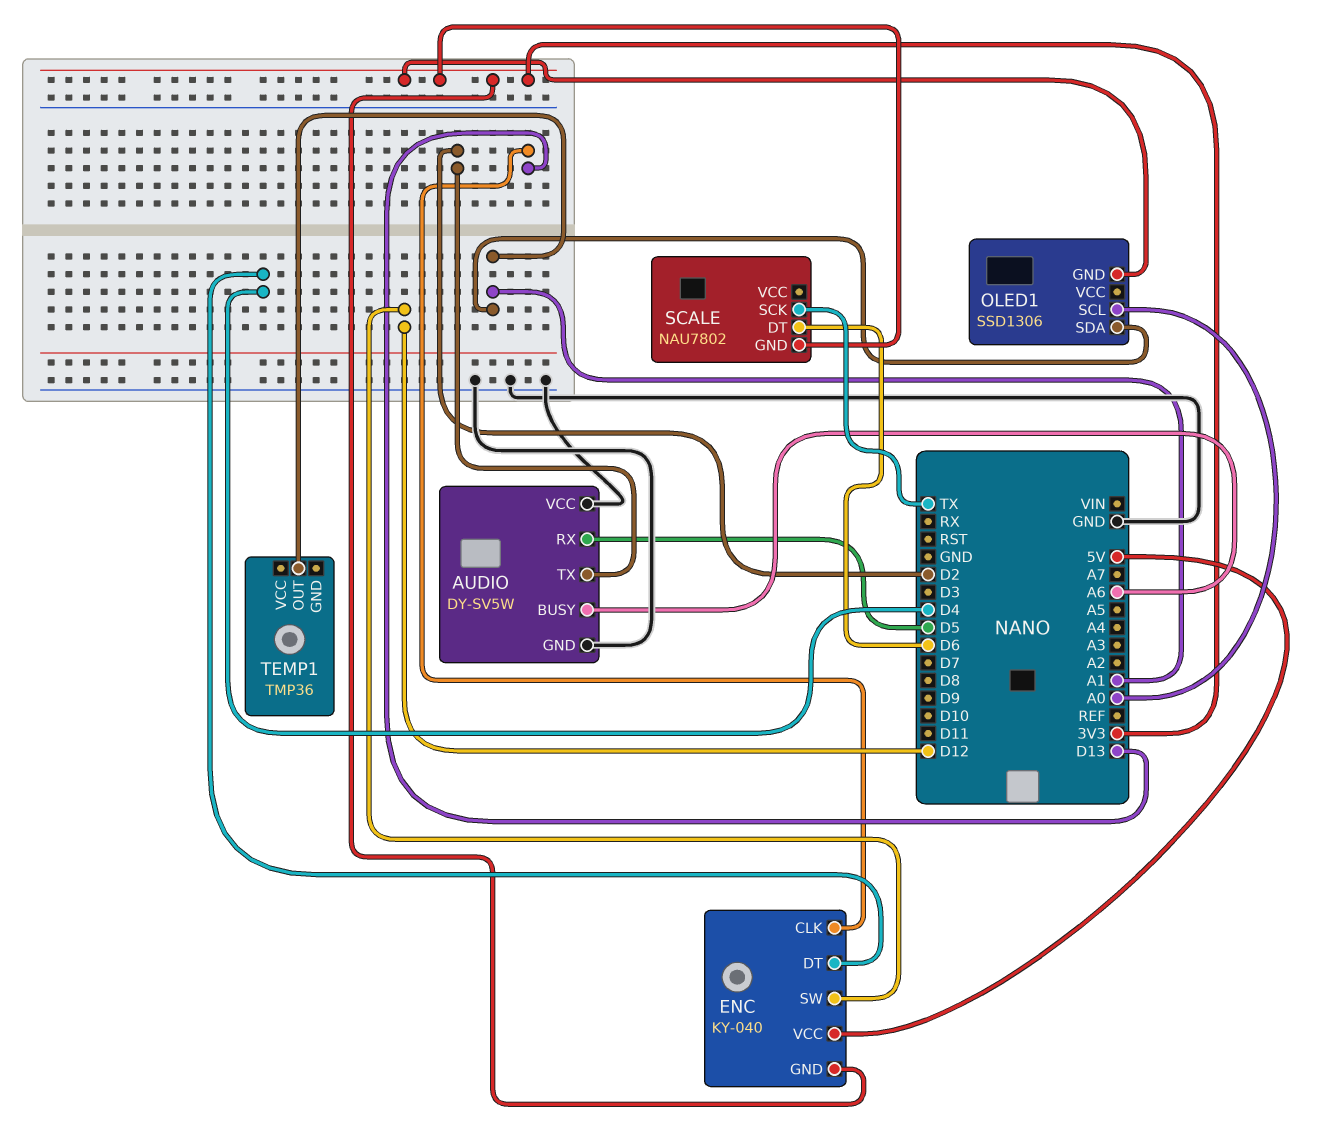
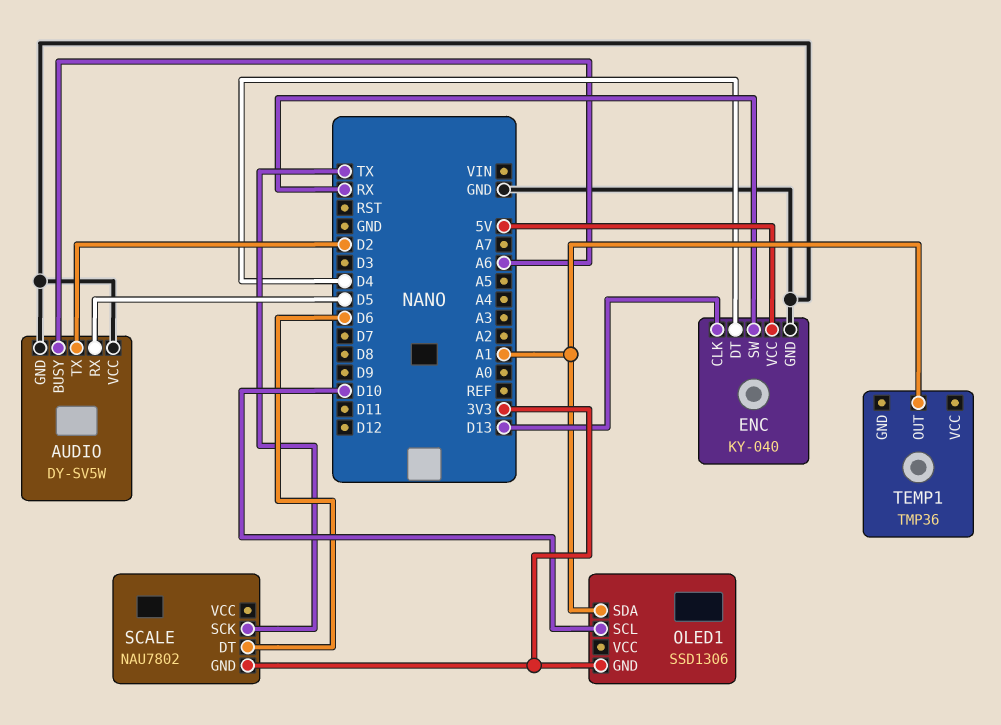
ENC pin GND: 3V3 -> GND
ENC pin SW: D12 -> RX
OLED1 pin SCL: A0 -> D10

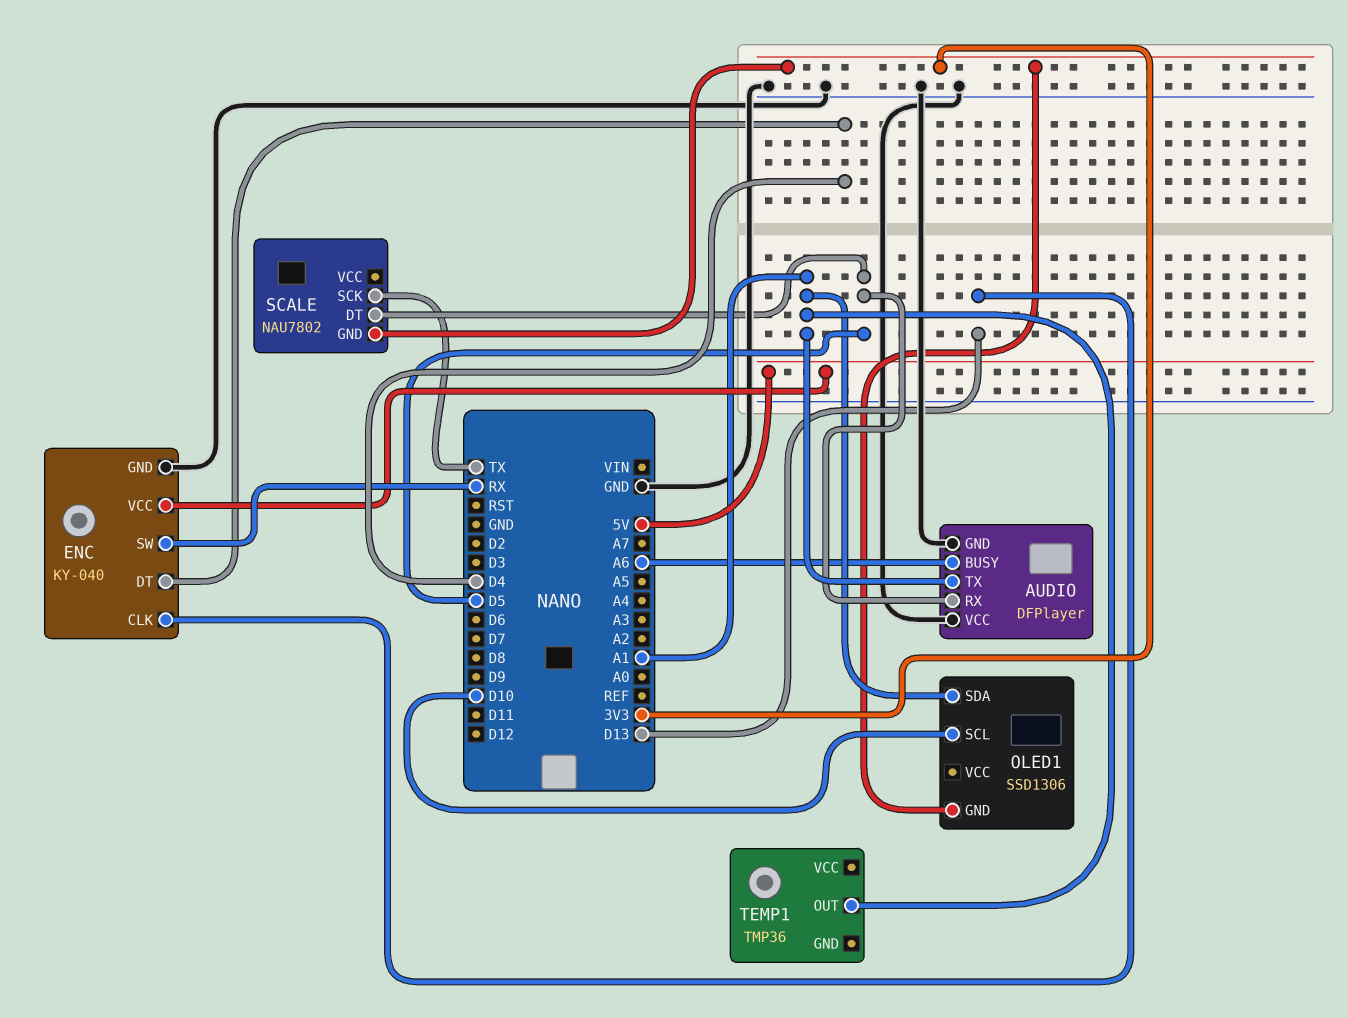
AUDIO: DY-SV5W -> DFPlayer
AUDIO pin TX: D2 -> A1
SCALE pin DT: D6 -> D5

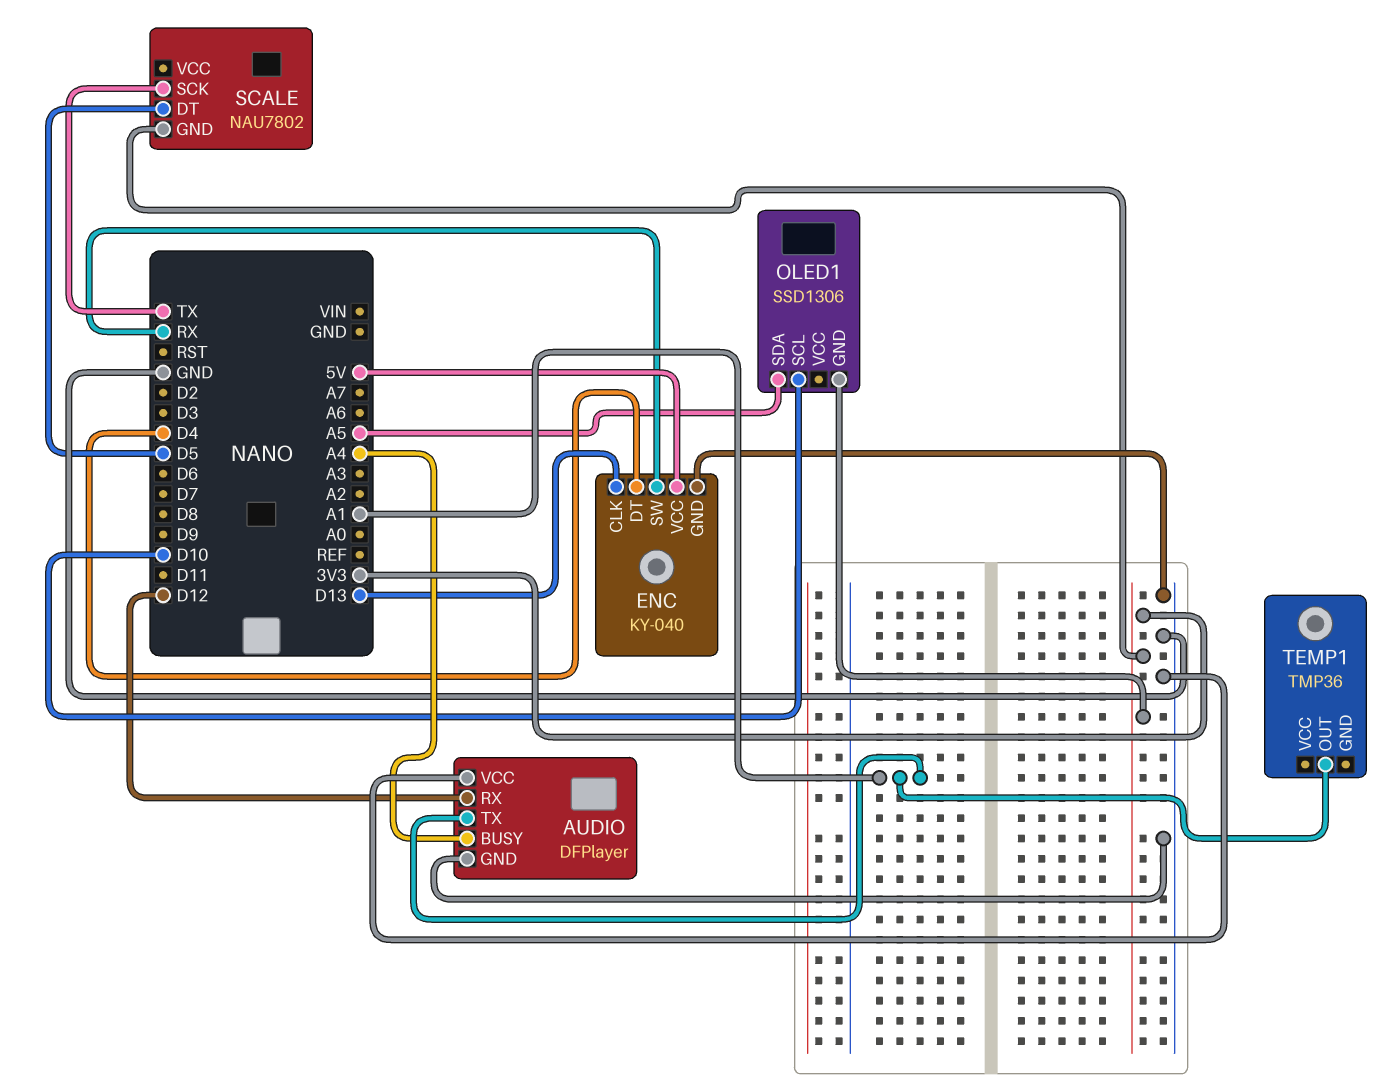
AUDIO pin BUSY: A6 -> A4
AUDIO pin RX: D5 -> D12
OLED1 pin SDA: A1 -> A5

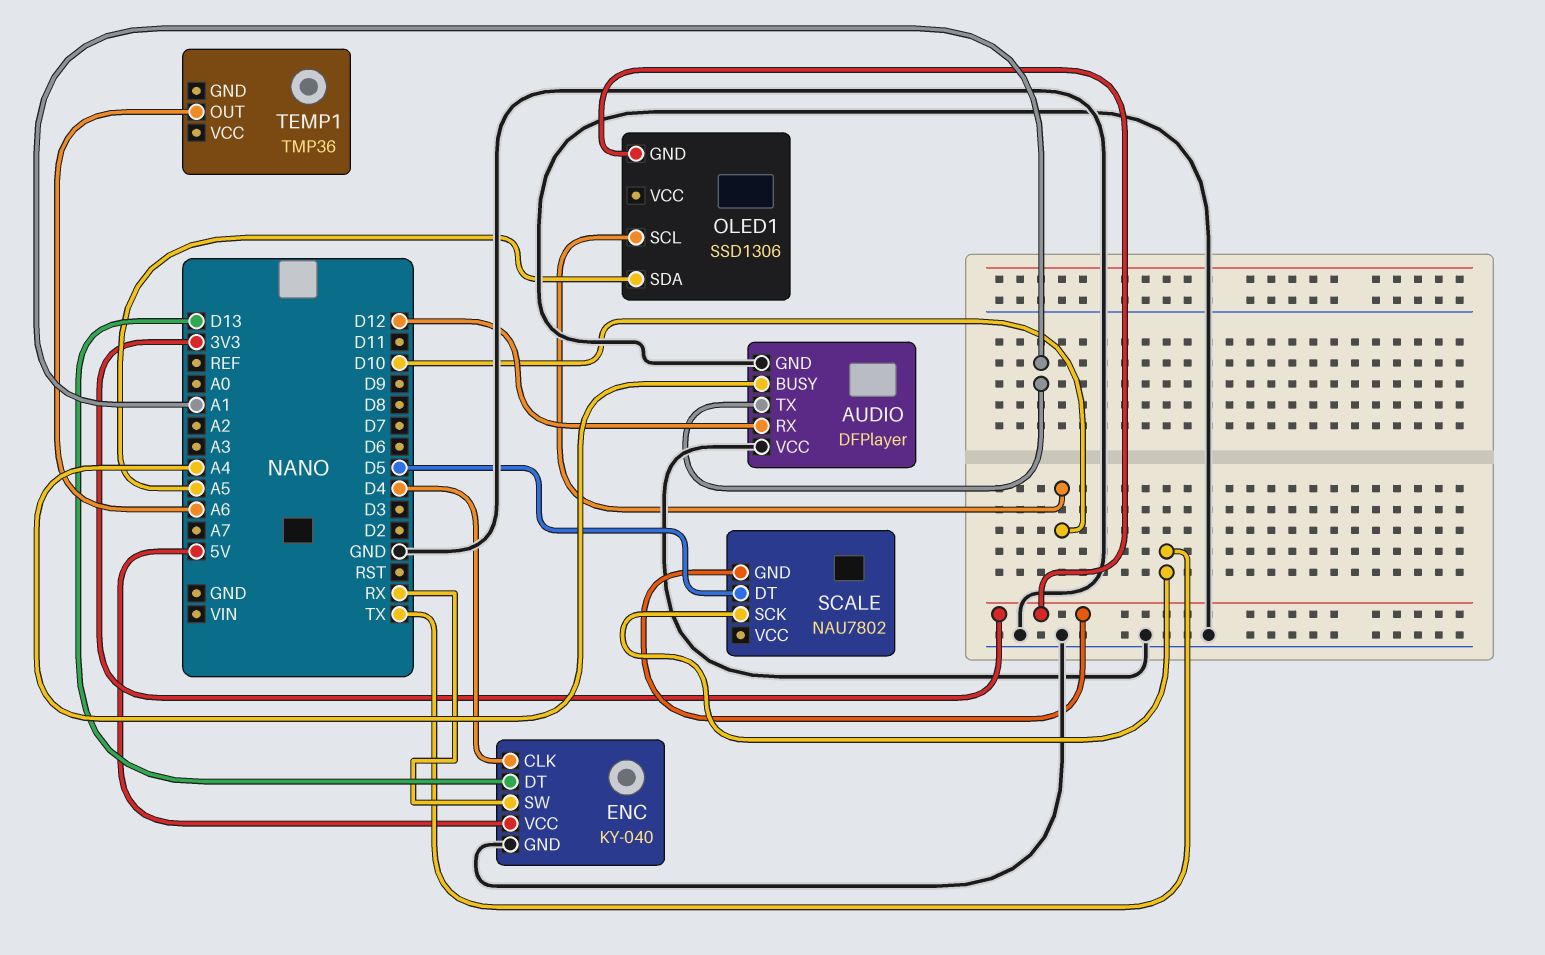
ENC pin CLK: D13 -> D4
ENC pin DT: D4 -> D13
TEMP1 pin OUT: A1 -> A6

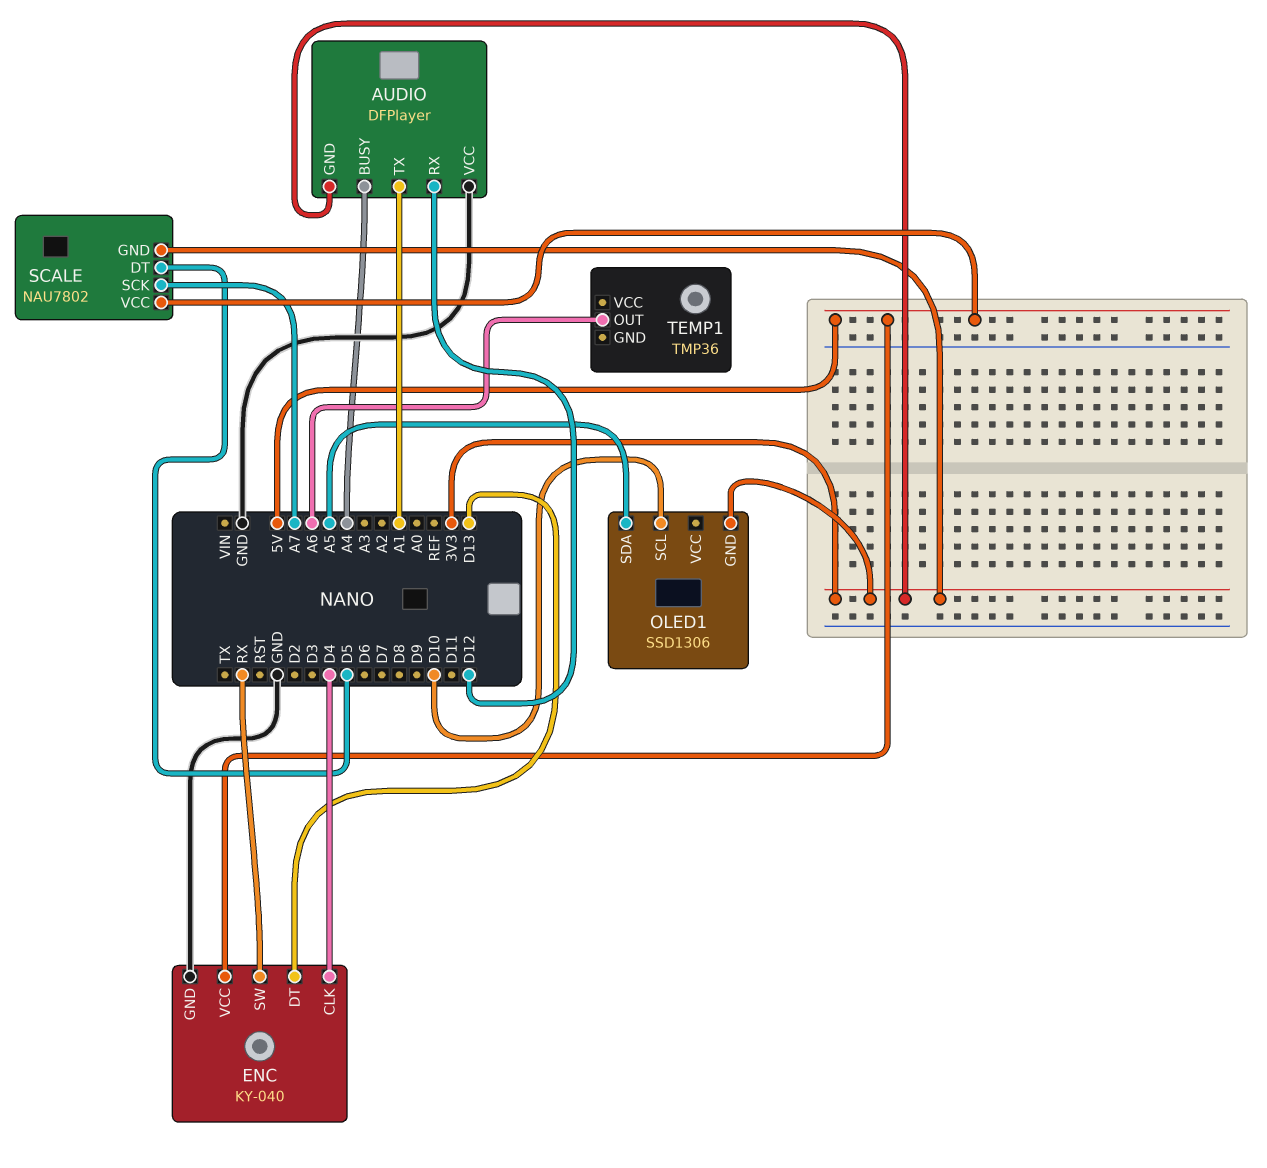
AUDIO pin GND: GND -> 3V3
SCALE pin SCK: TX -> A7
SCALE pin VCC: none -> 5V

